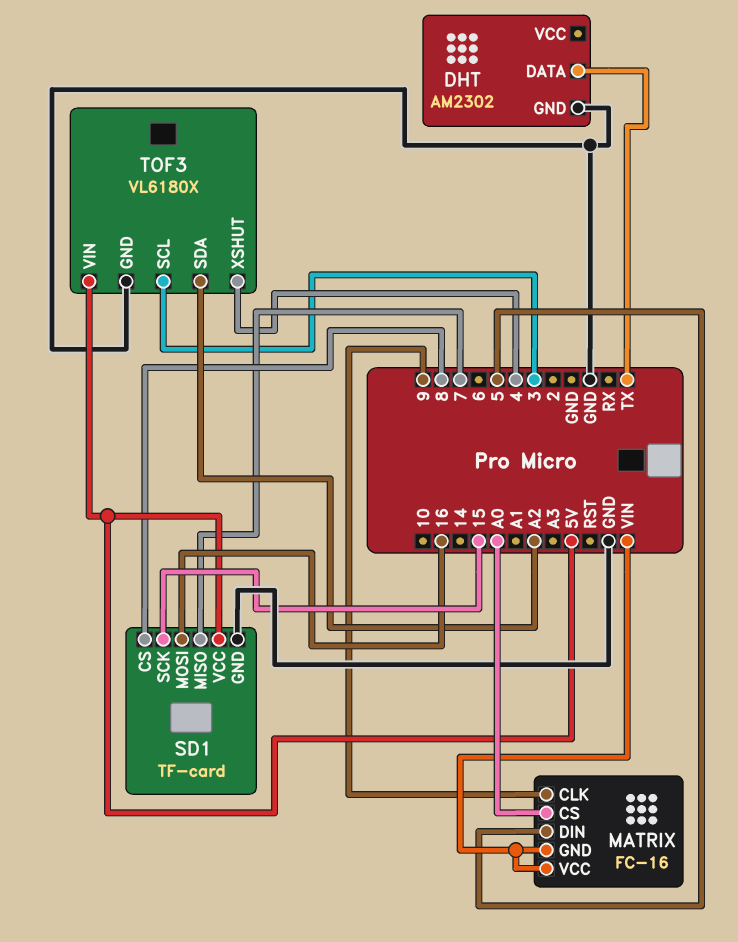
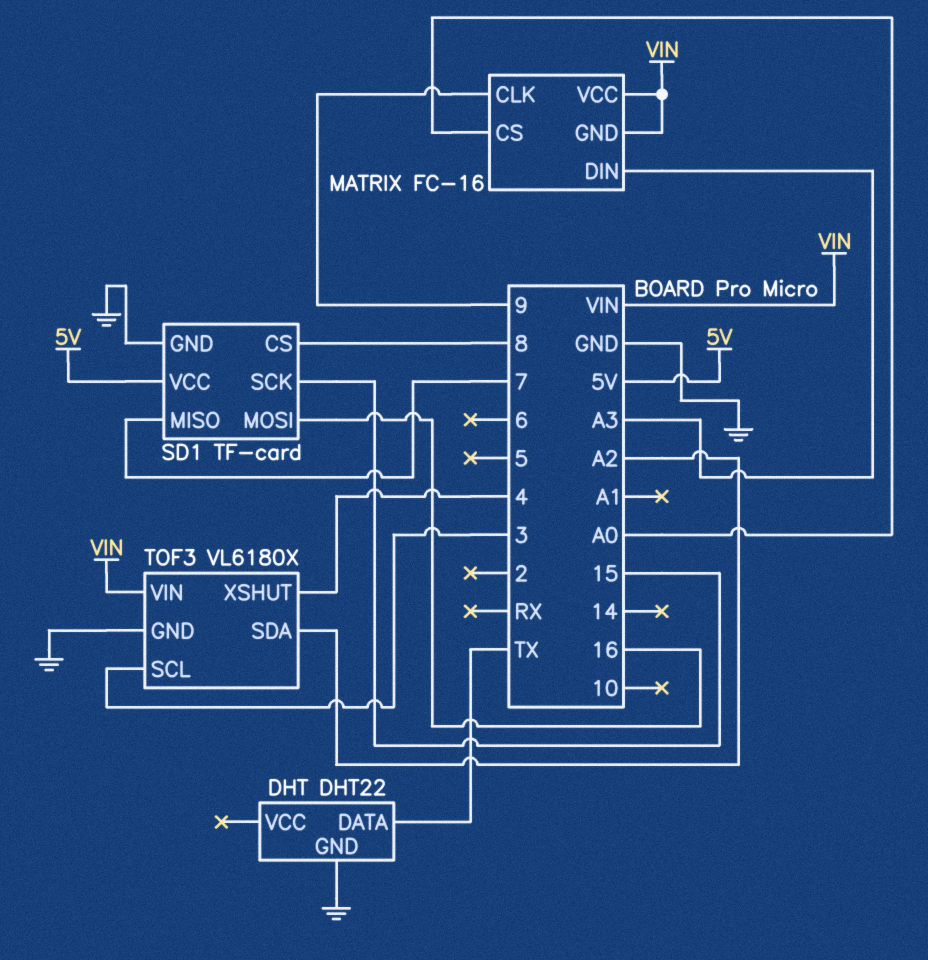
DHT: AM2302 -> DHT22
MATRIX pin DIN: 5 -> A3
TOF3 pin VIN: 5V -> VIN

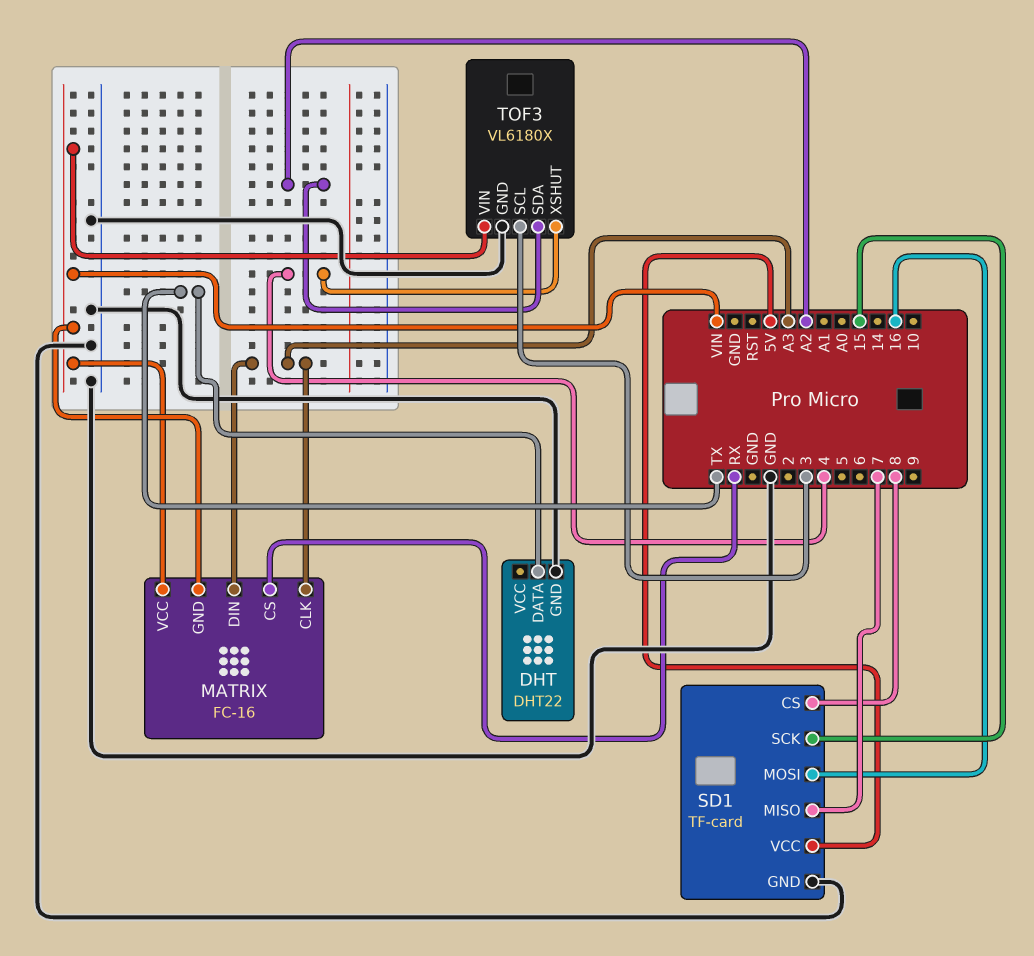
MATRIX pin CLK: 9 -> A3
MATRIX pin CS: A0 -> RX

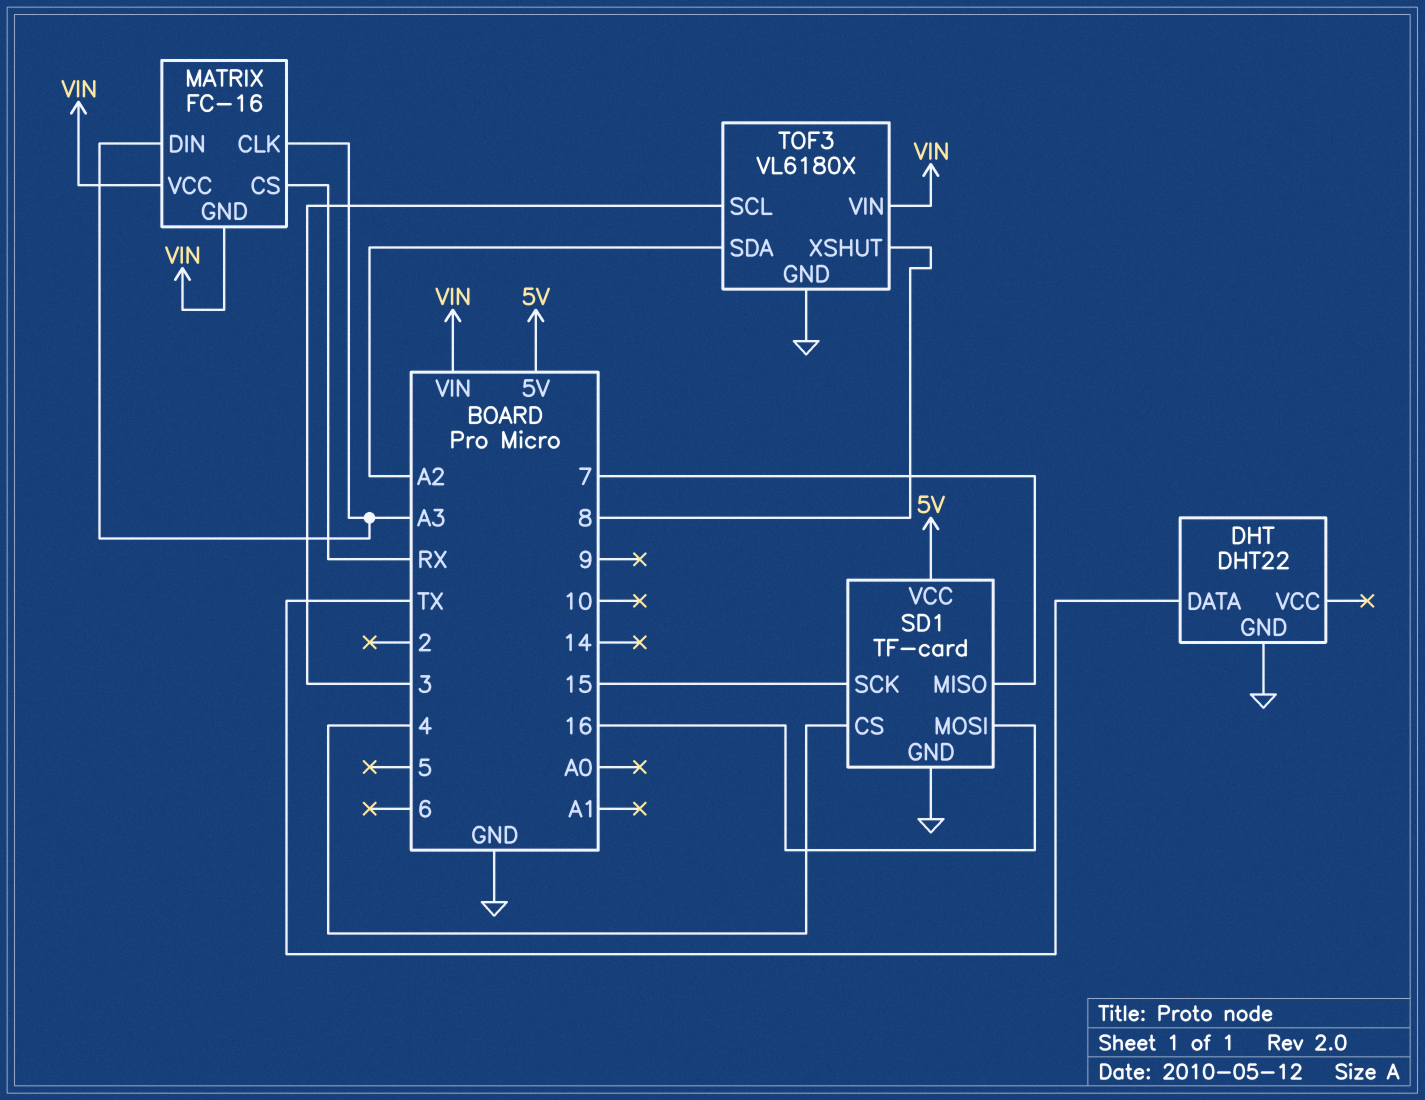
SD1 pin CS: 8 -> 4
TOF3 pin XSHUT: 4 -> 8

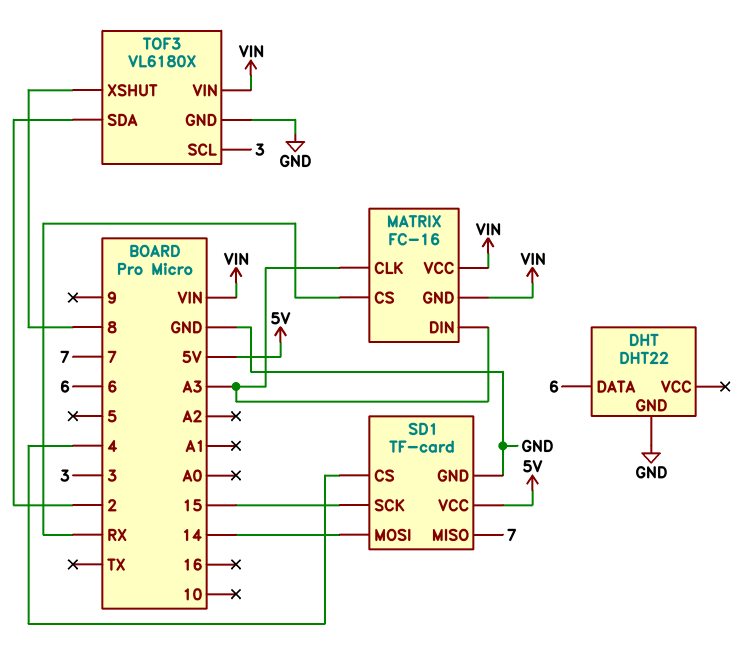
DHT pin DATA: TX -> 6
SD1 pin MOSI: 16 -> 14
TOF3 pin SDA: A2 -> 2

